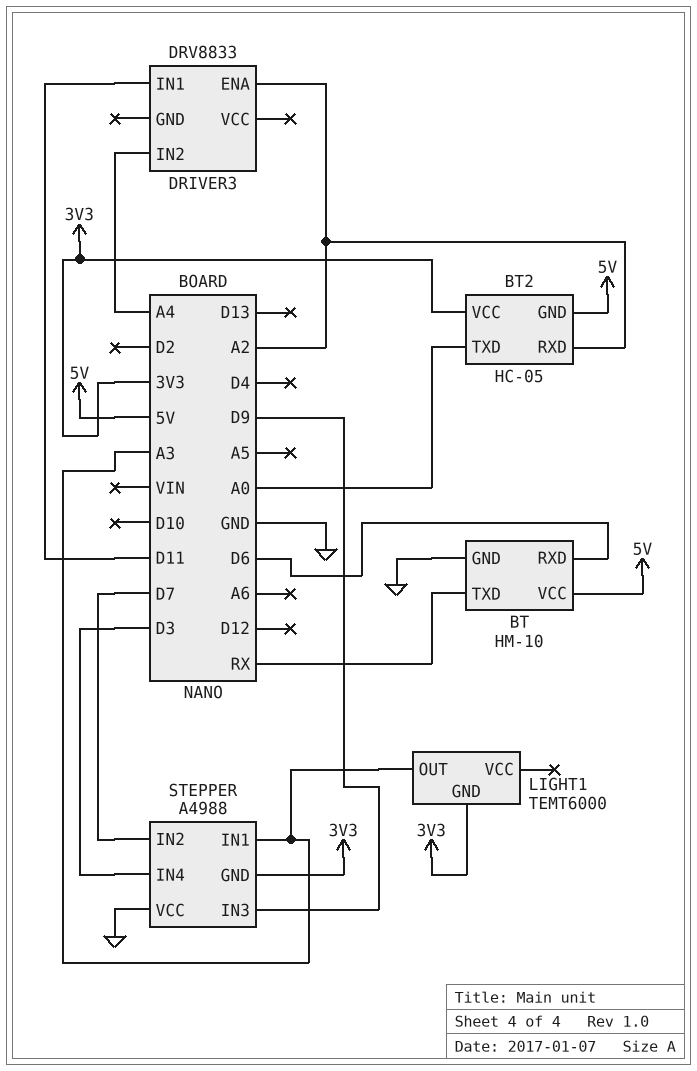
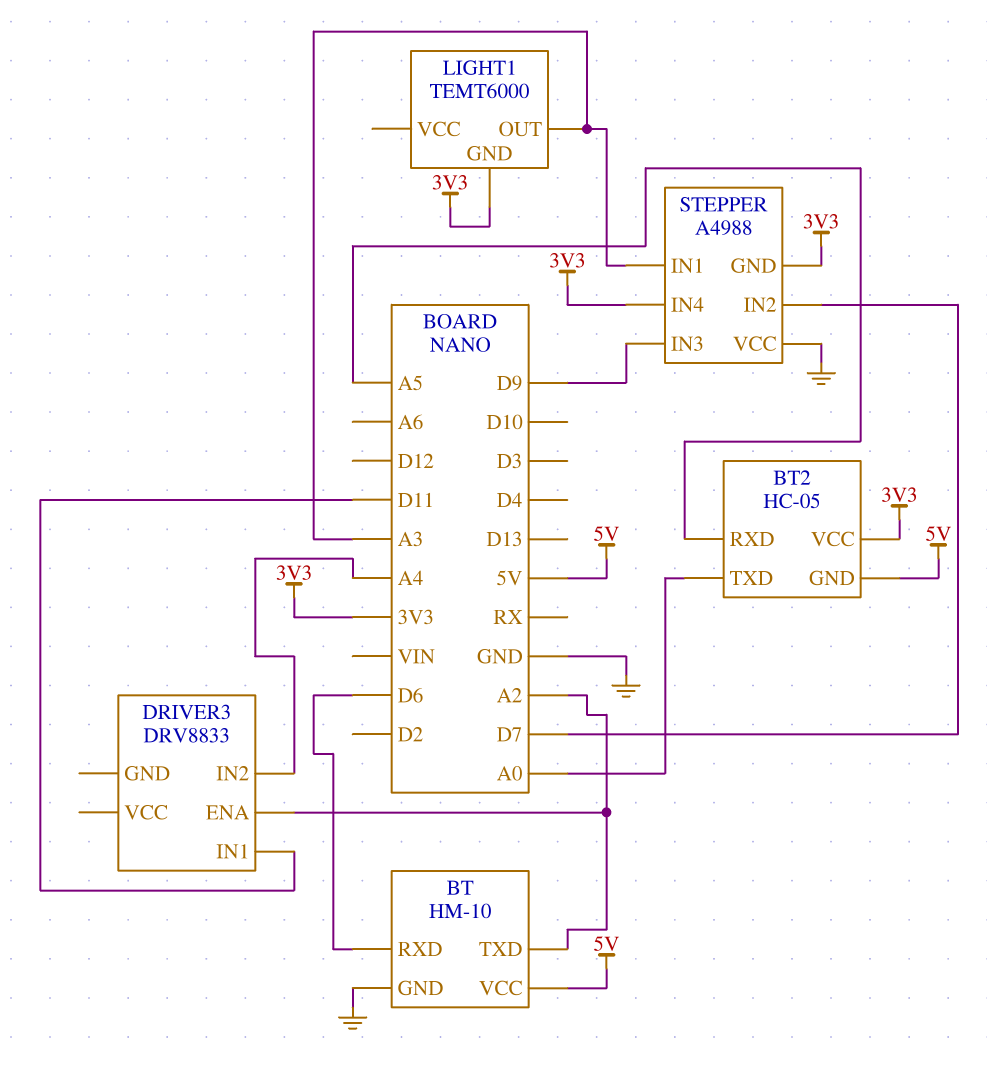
BT pin TXD: RX -> A2
BT2 pin RXD: A2 -> A5
STEPPER pin IN4: D3 -> 3V3

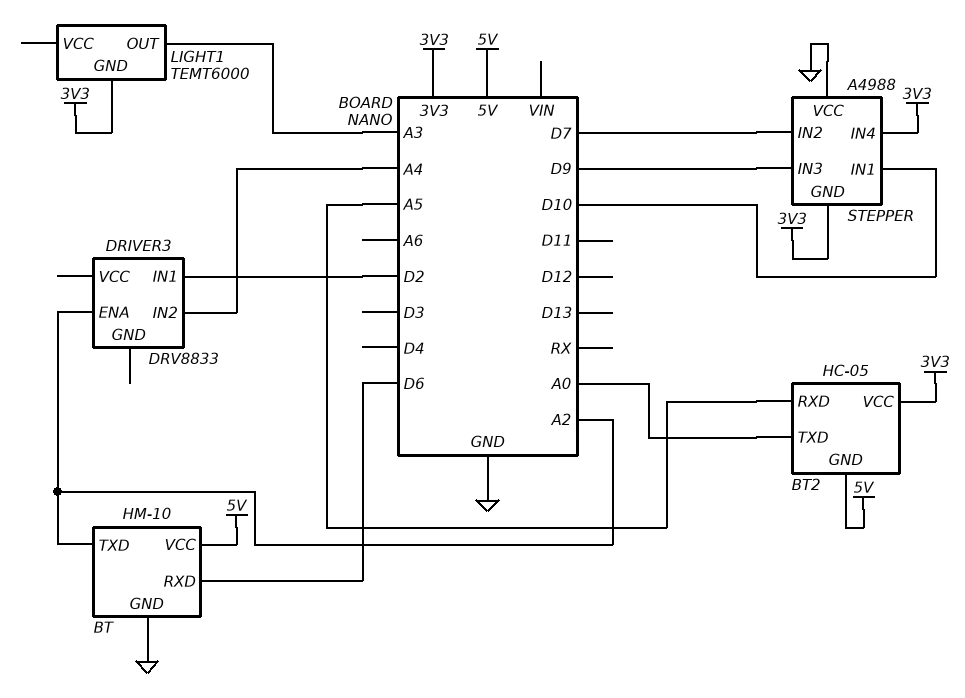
DRIVER3 pin IN1: D11 -> D2
STEPPER pin IN1: A3 -> D10

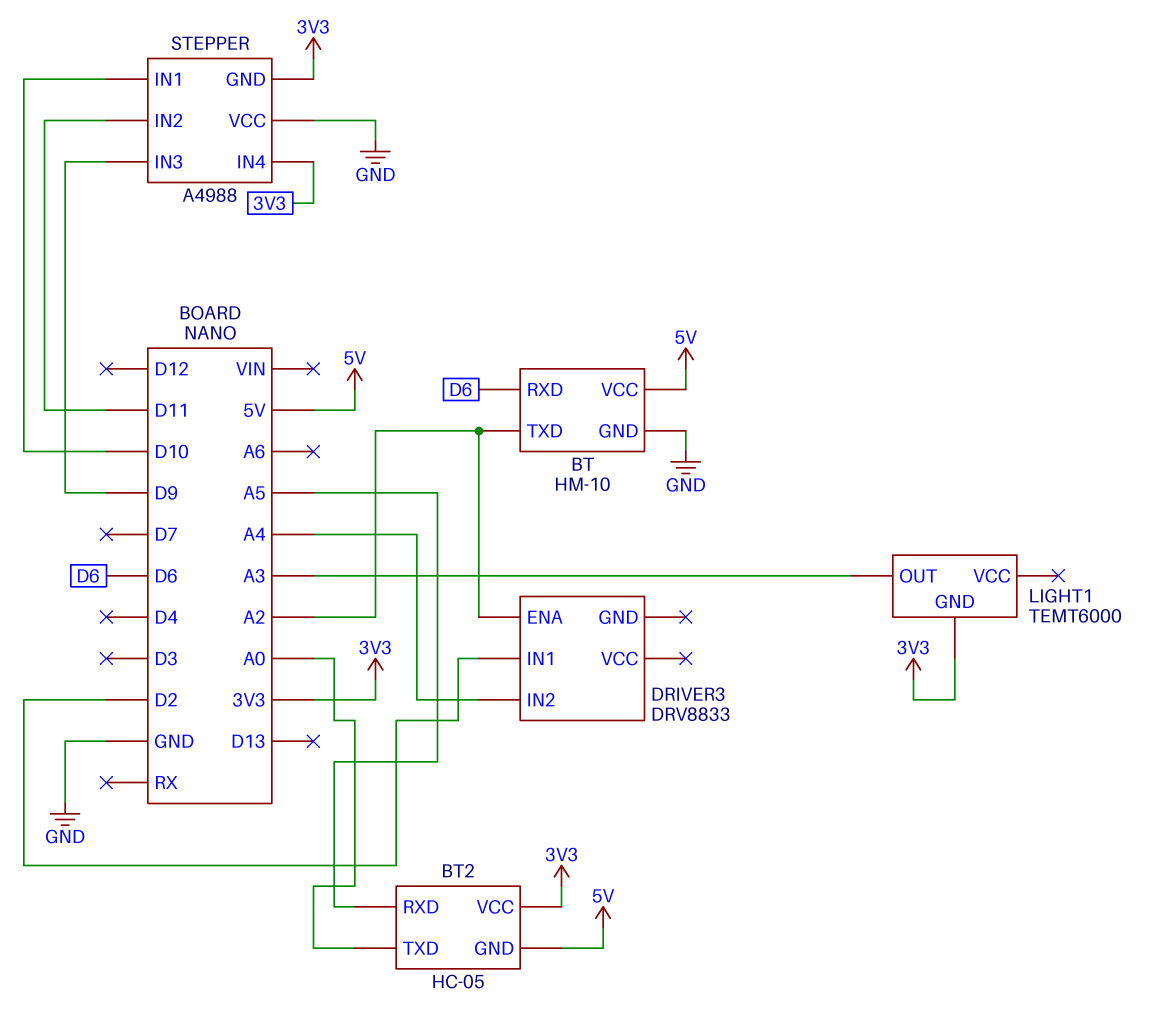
STEPPER pin IN2: D7 -> D11

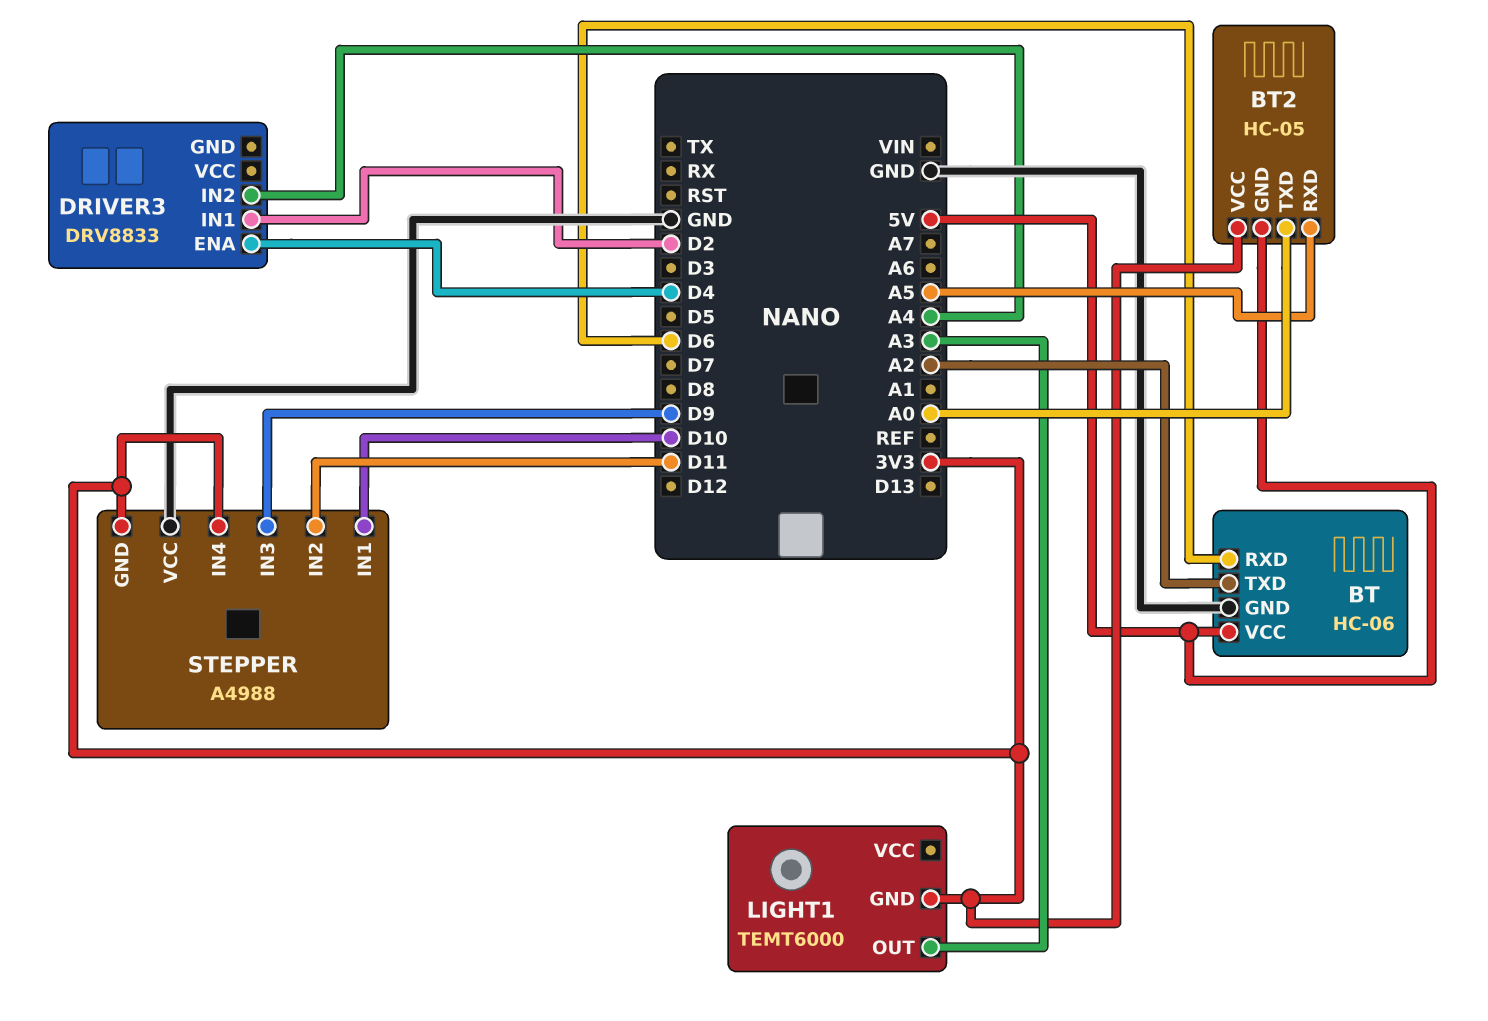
BT: HM-10 -> HC-06
DRIVER3 pin ENA: A2 -> D4

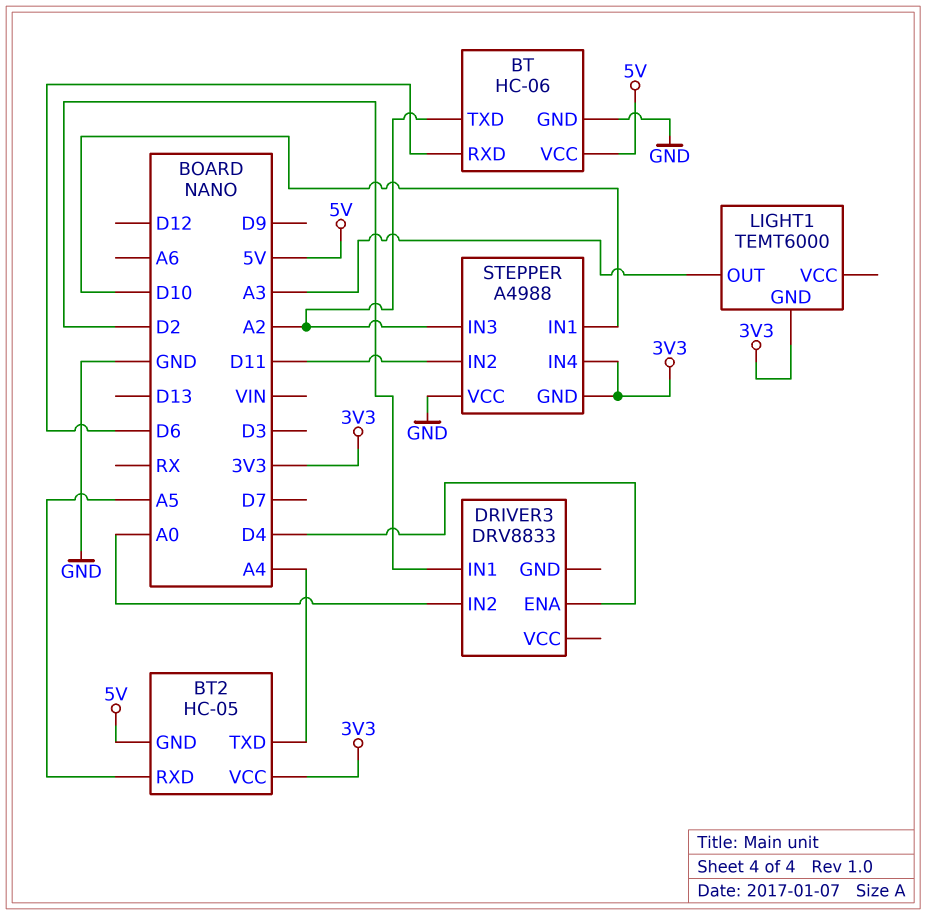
BT2 pin TXD: A0 -> A4
DRIVER3 pin IN2: A4 -> A0
STEPPER pin IN3: D9 -> A2

